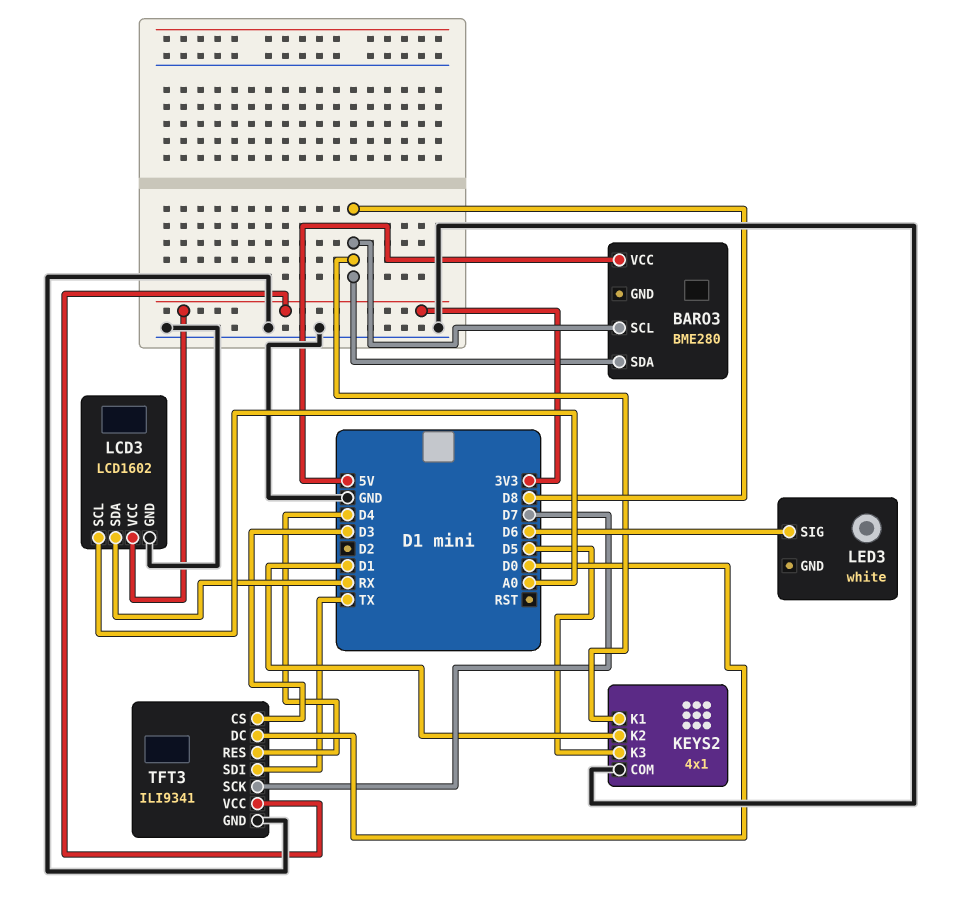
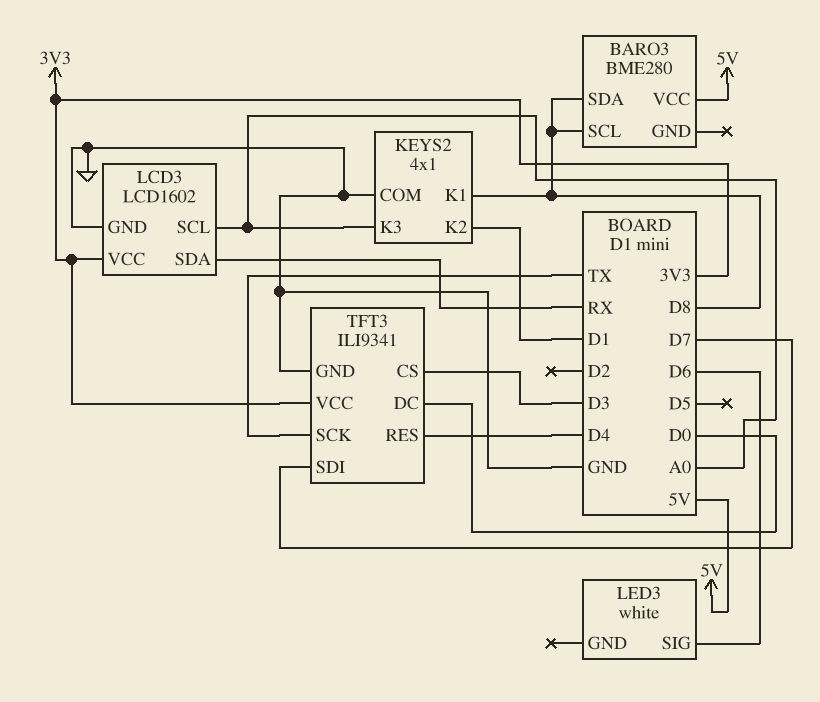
KEYS2 pin K3: D5 -> A0
TFT3 pin SCK: D7 -> TX
TFT3 pin SDI: TX -> D7

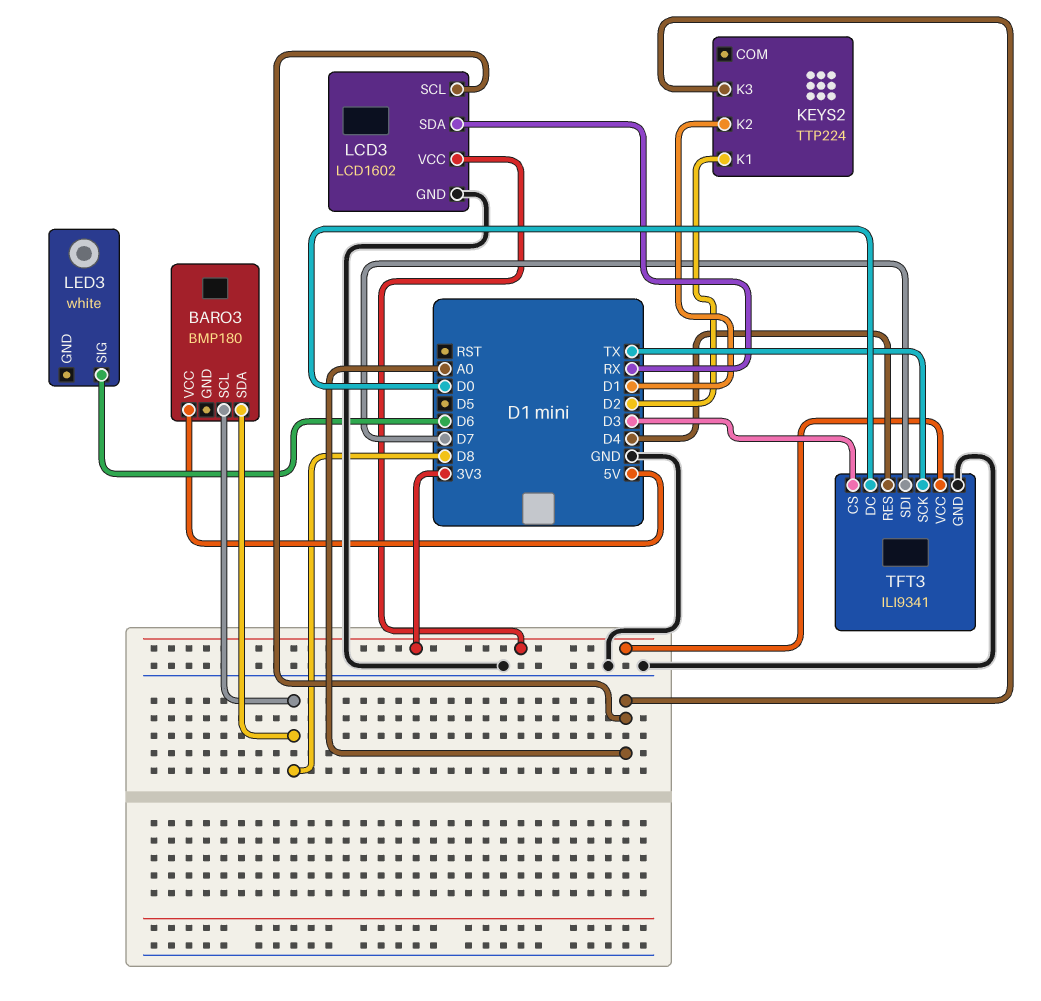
BARO3: BME280 -> BMP180
KEYS2: 4x1 -> TTP224
KEYS2 pin COM: GND -> none
KEYS2 pin K1: D8 -> D2

